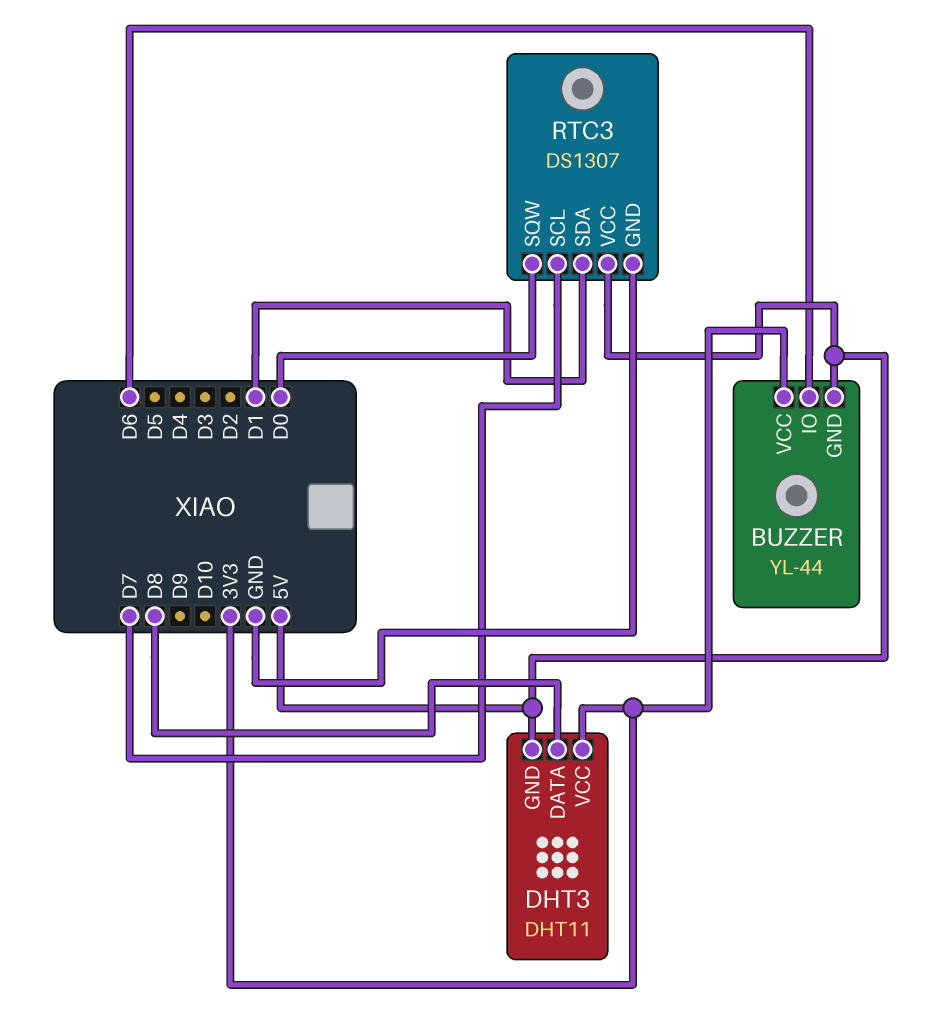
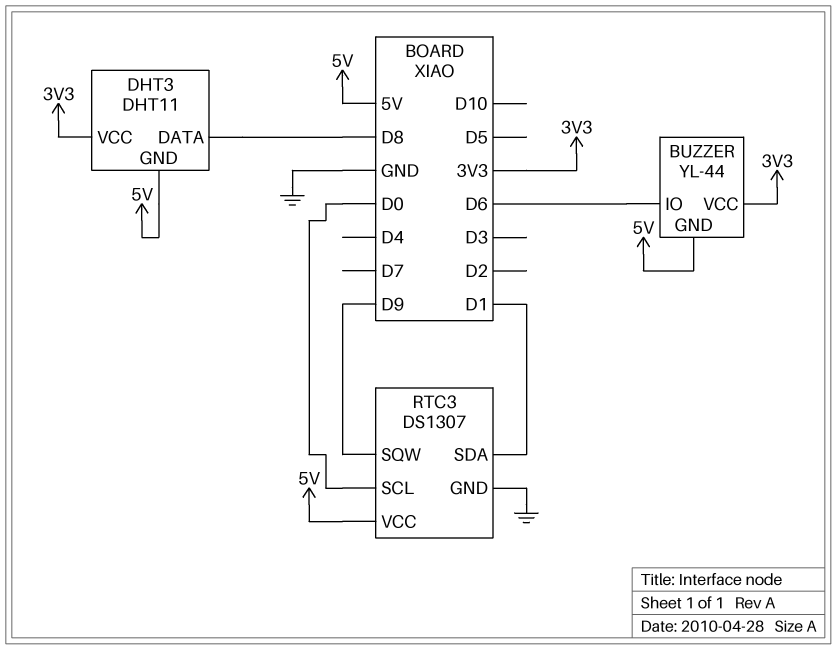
RTC3 pin SCL: D7 -> D0
RTC3 pin SQW: D0 -> D9

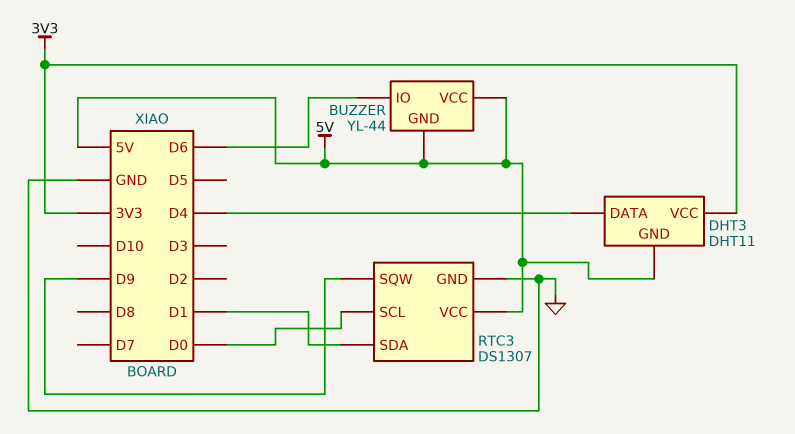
BUZZER pin VCC: 3V3 -> 5V
DHT3 pin DATA: D8 -> D4

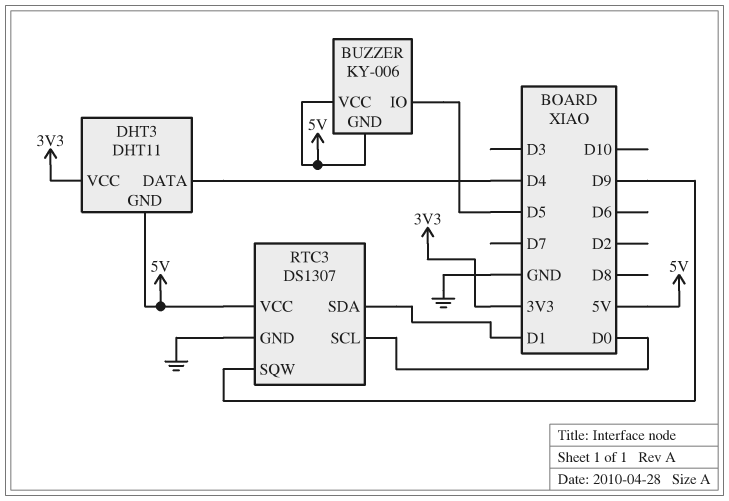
BUZZER: YL-44 -> KY-006
BUZZER pin IO: D6 -> D5

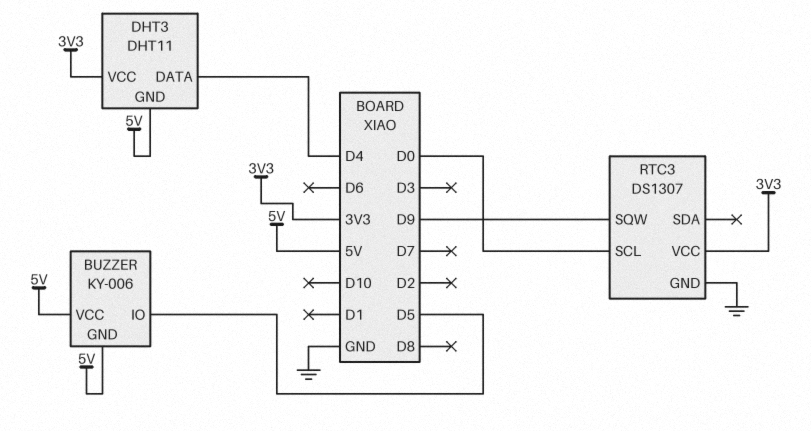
RTC3 pin SDA: D1 -> none
RTC3 pin VCC: 5V -> 3V3

